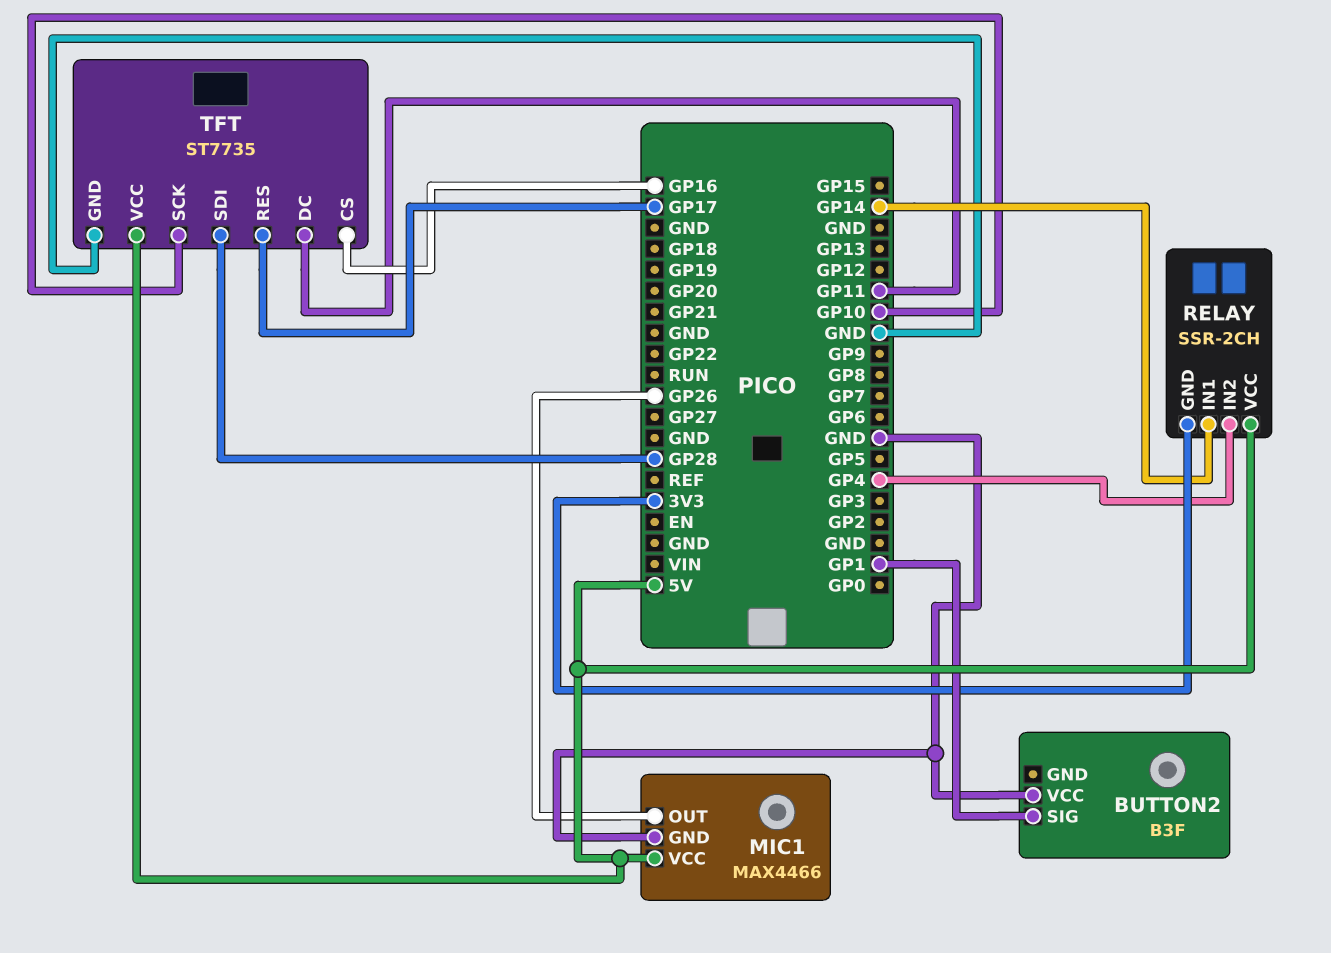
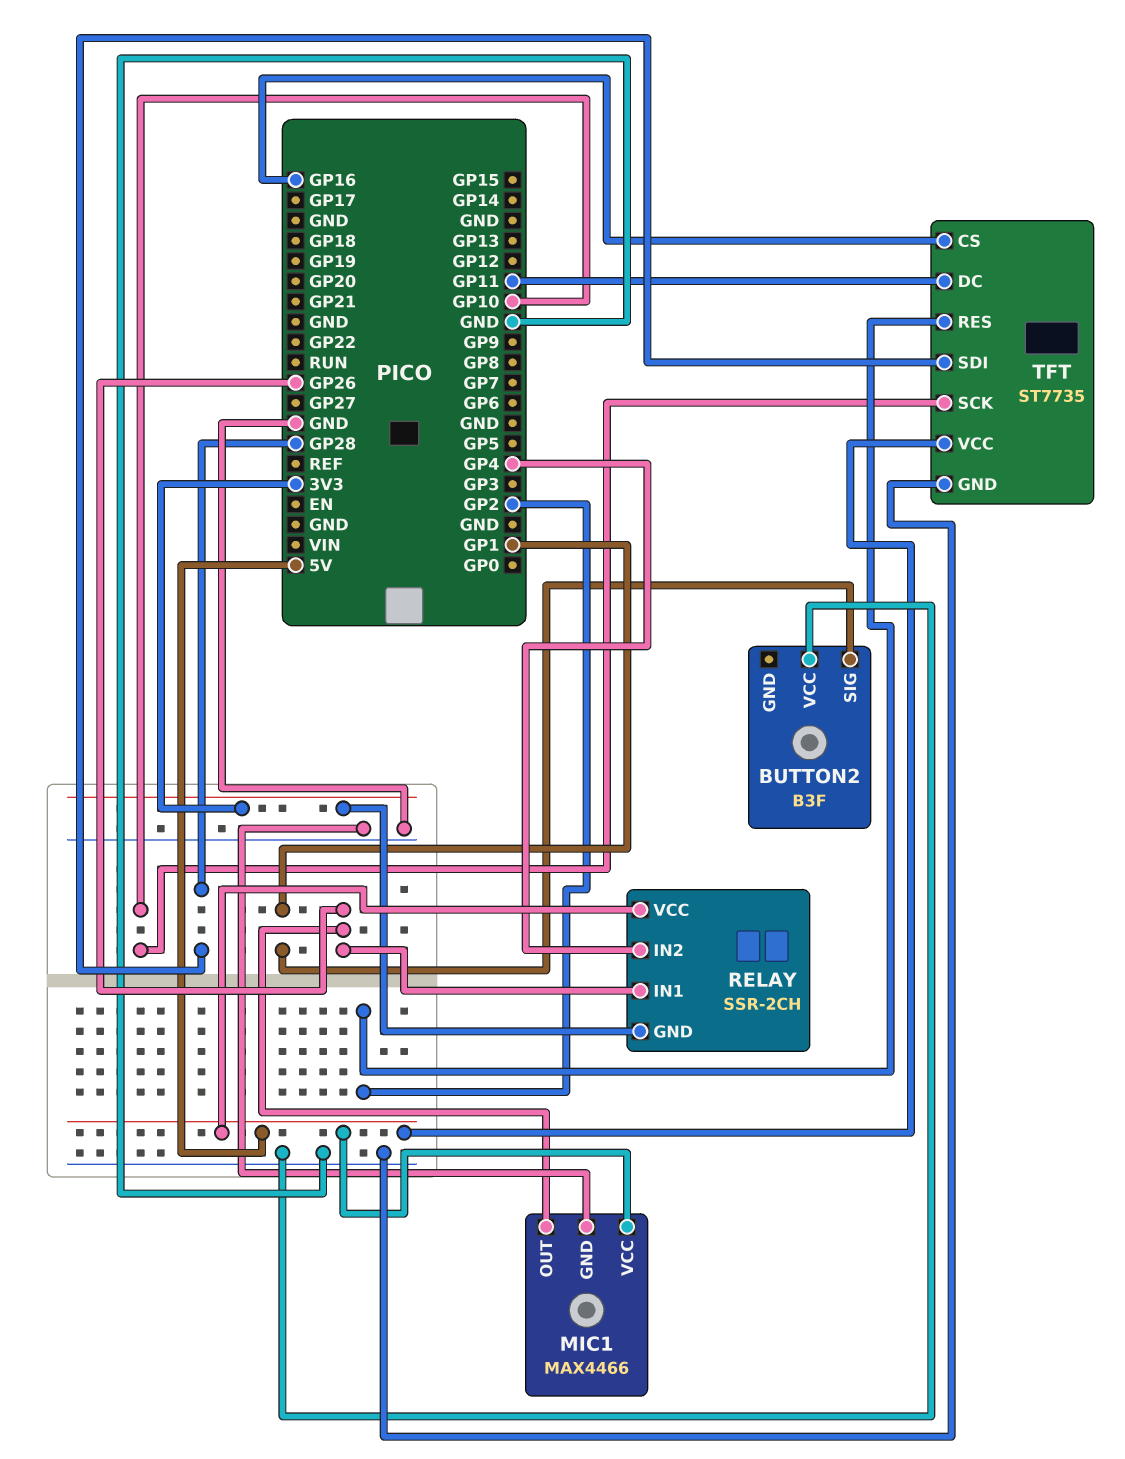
RELAY pin IN1: GP14 -> GP26
TFT pin RES: GP17 -> GP2

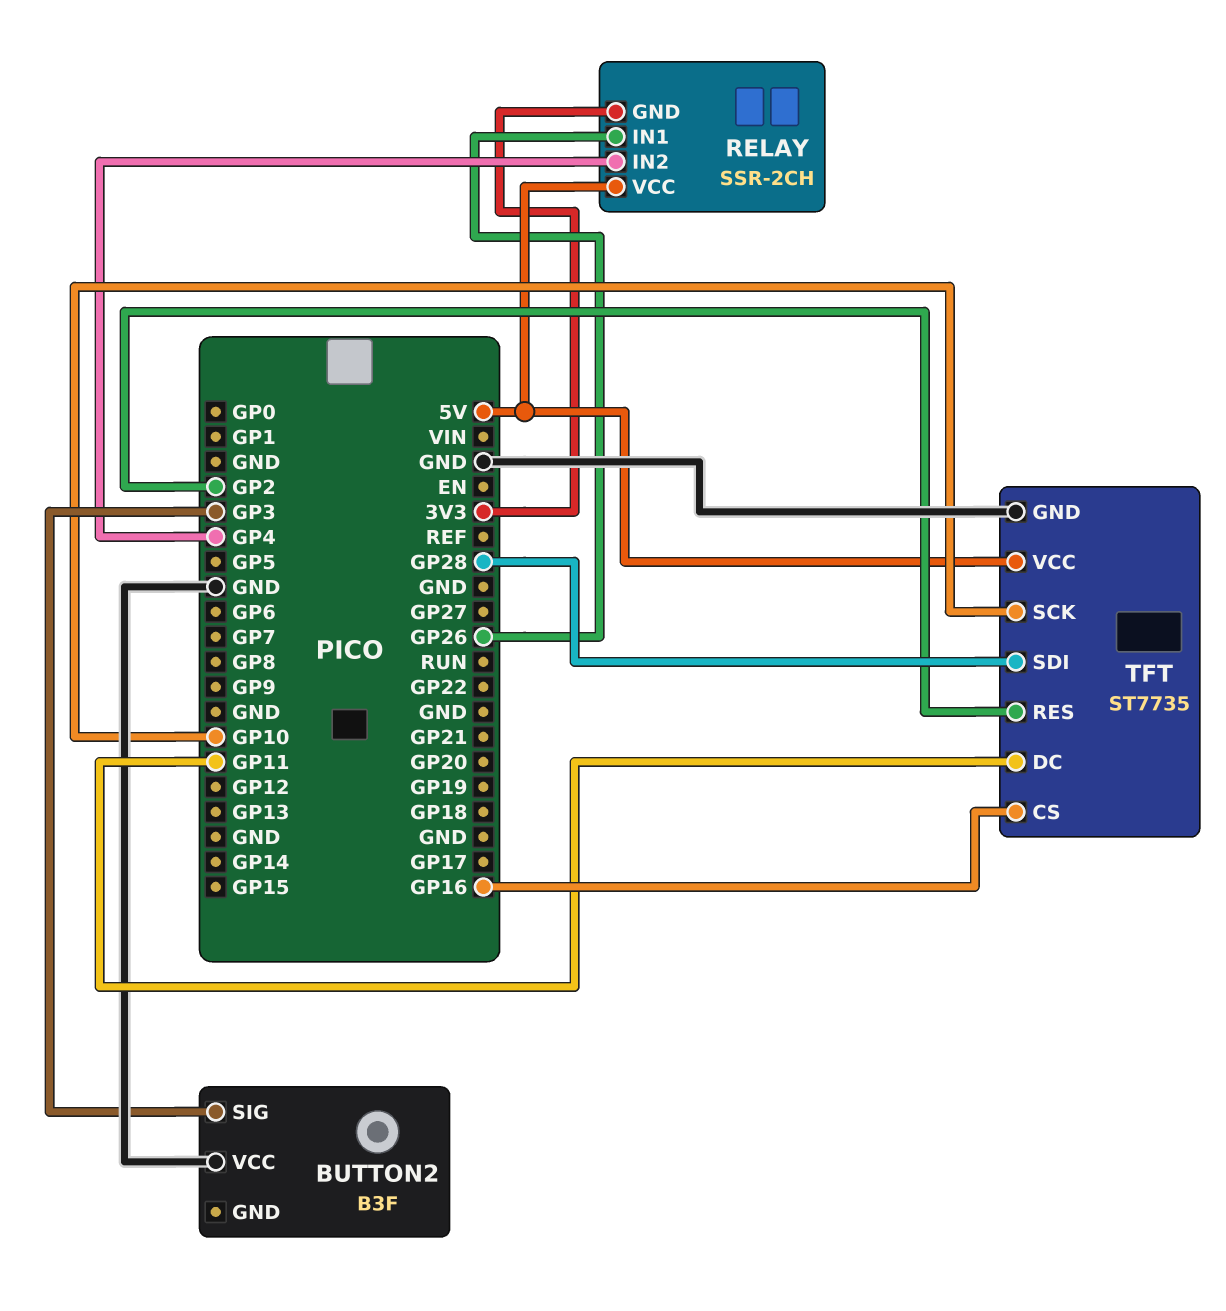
BUTTON2 pin SIG: GP1 -> GP3
MIC1: MAX4466 -> none
MIC1 pin GND: GND -> none
MIC1 pin OUT: GP26 -> none
MIC1 pin VCC: 5V -> none

